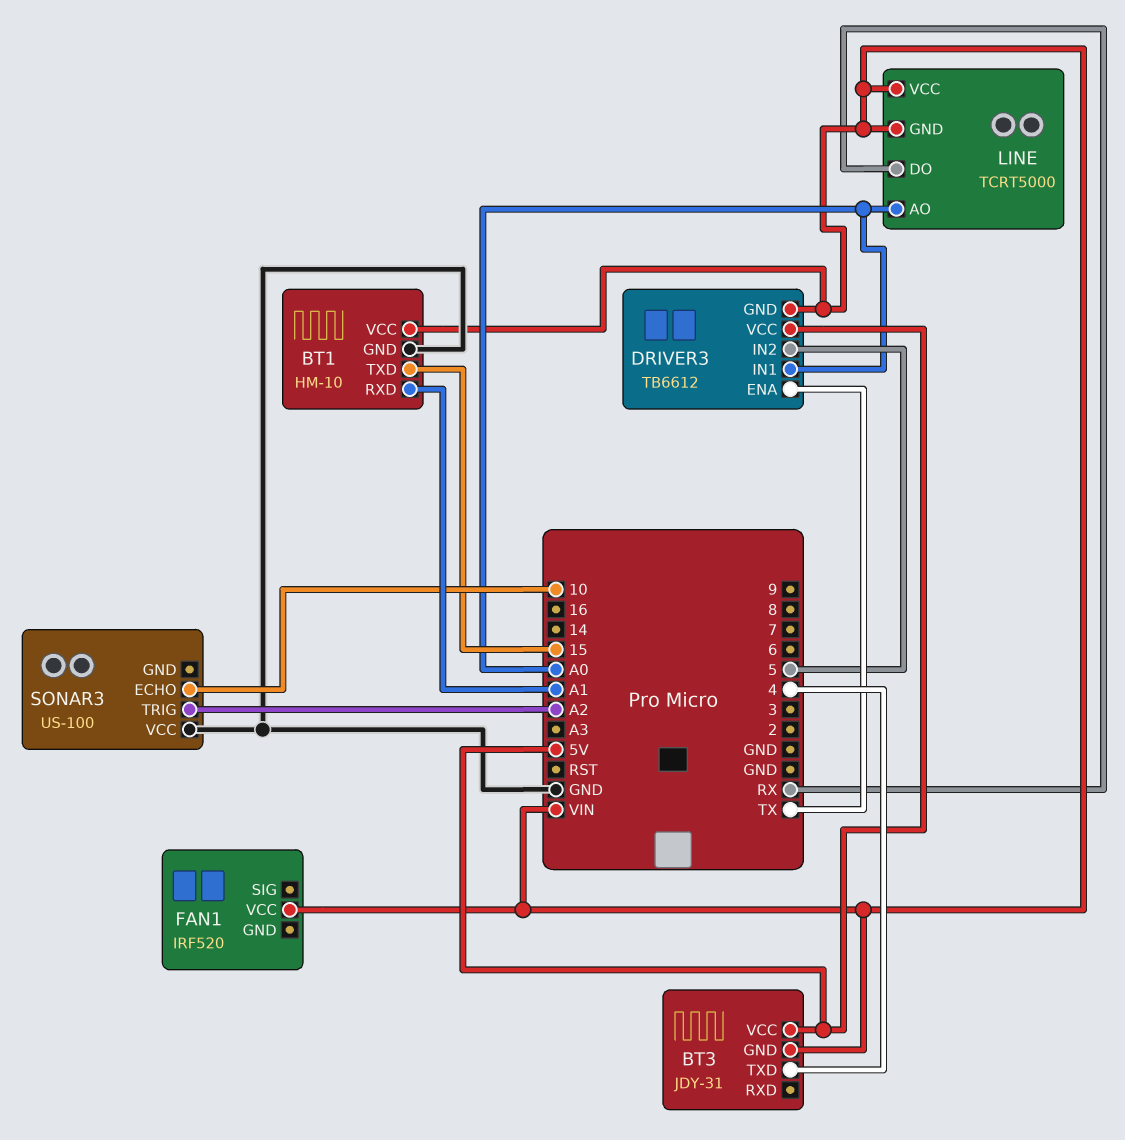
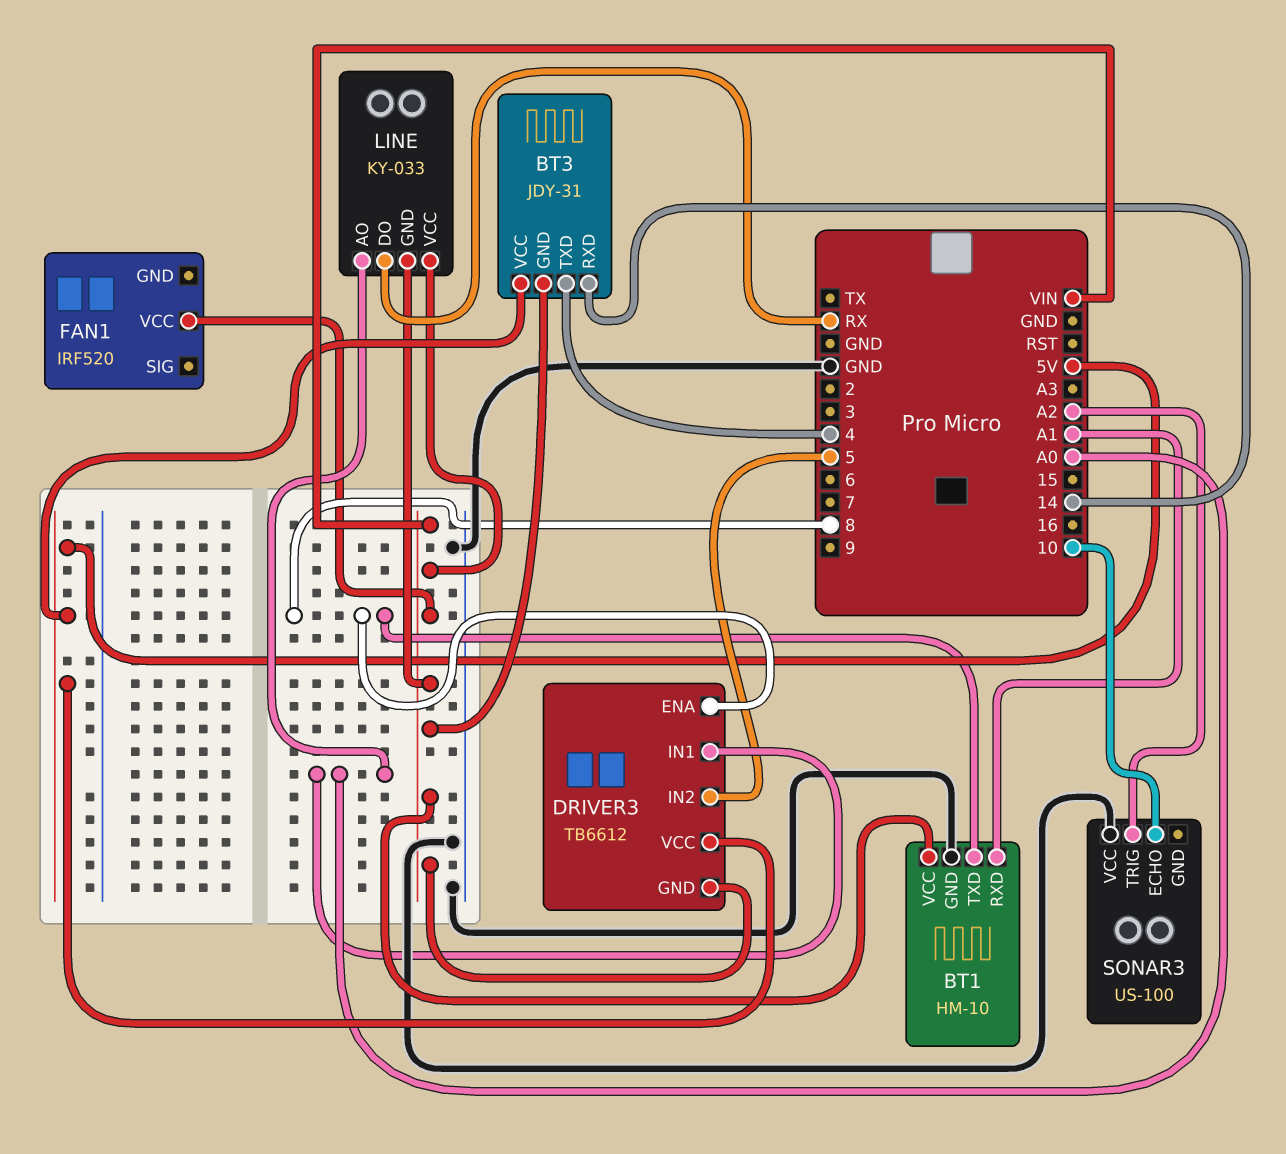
BT1 pin TXD: 15 -> 8
BT3 pin RXD: none -> 14
DRIVER3 pin ENA: TX -> 8
LINE: TCRT5000 -> KY-033

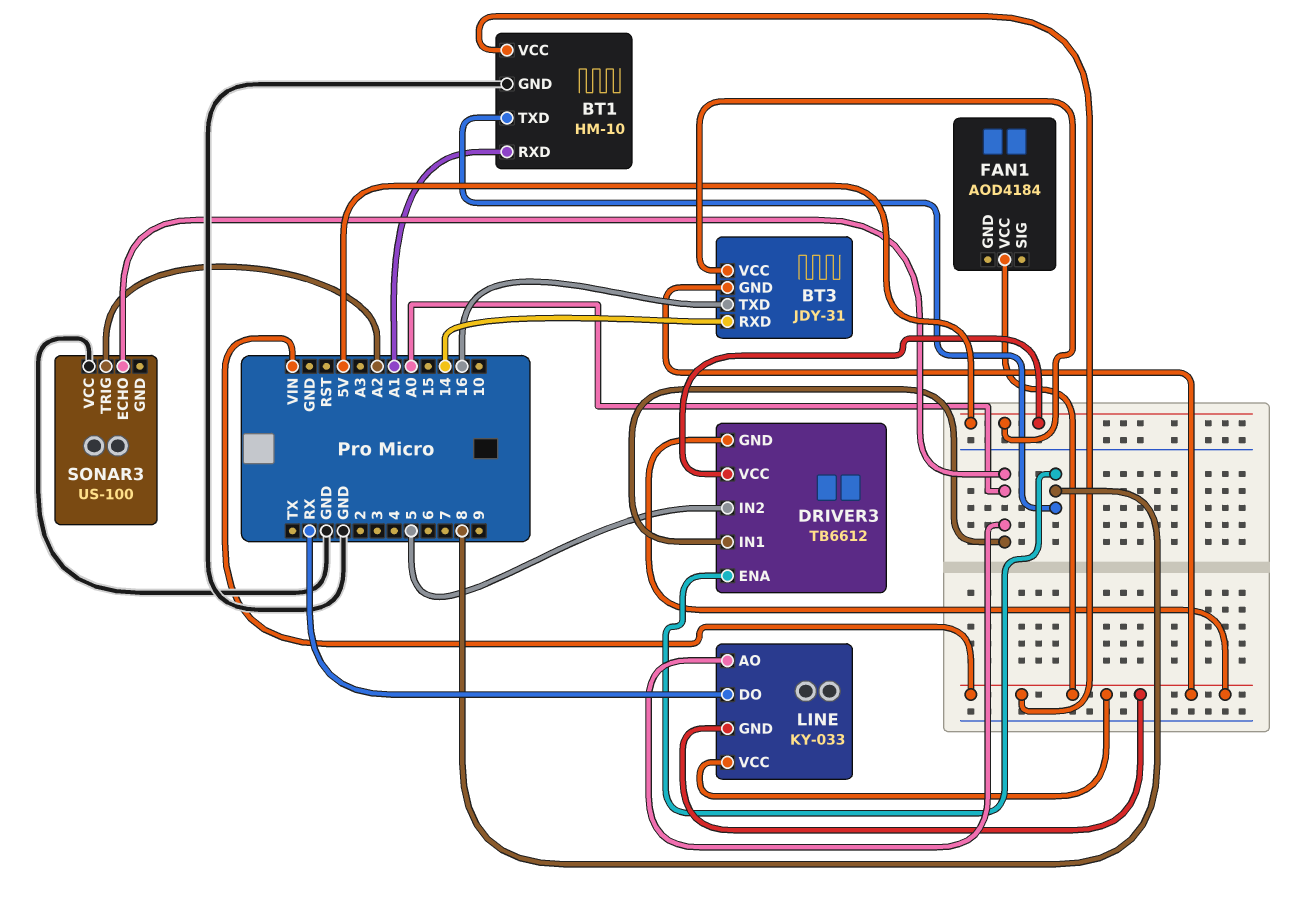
BT3 pin TXD: 4 -> 16
FAN1: IRF520 -> AOD4184
SONAR3 pin ECHO: 10 -> A0

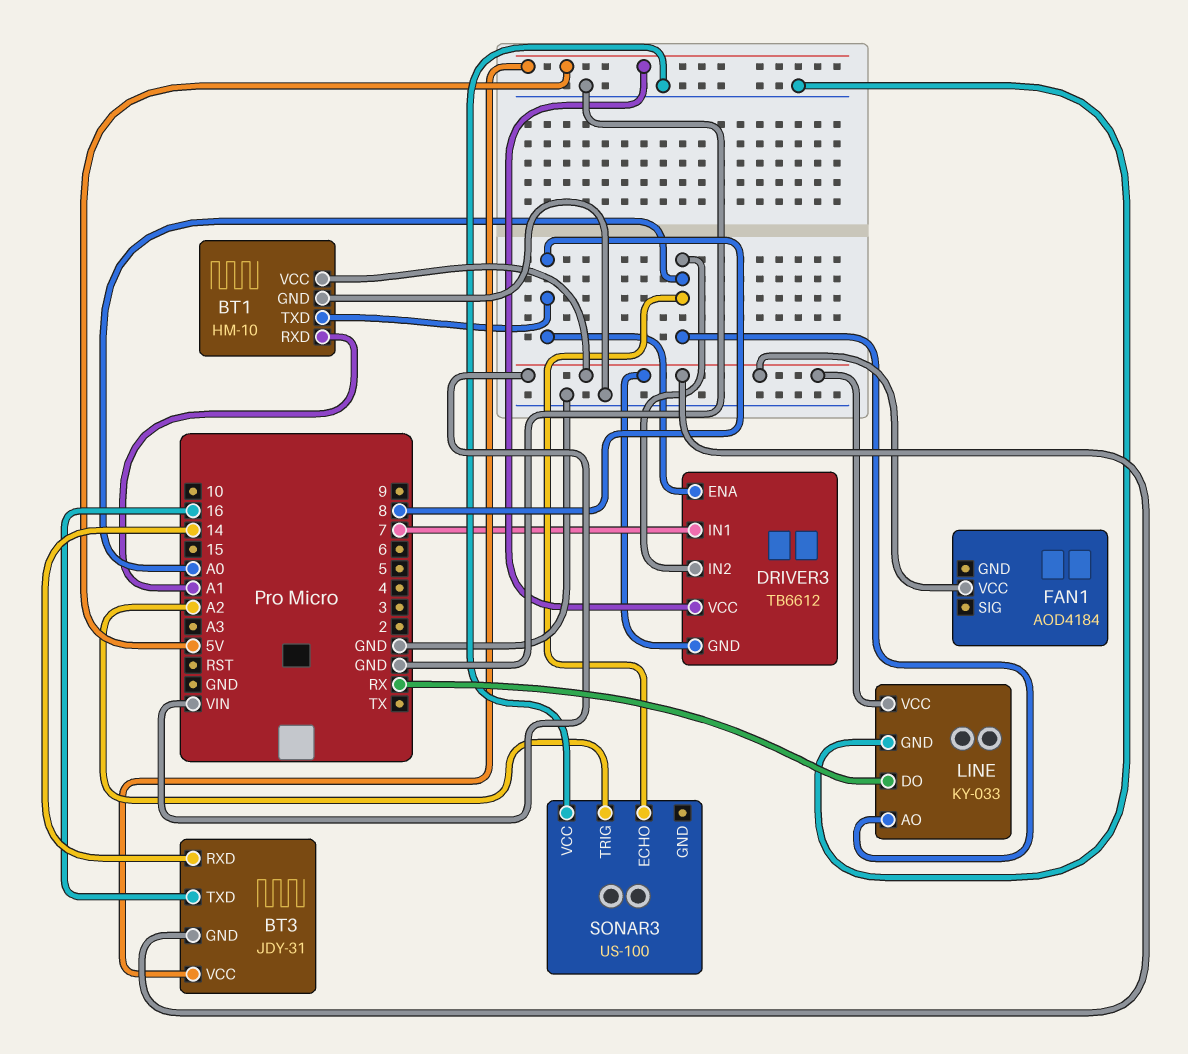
DRIVER3 pin IN1: A0 -> 7
DRIVER3 pin IN2: 5 -> A0
LINE pin GND: VIN -> GND

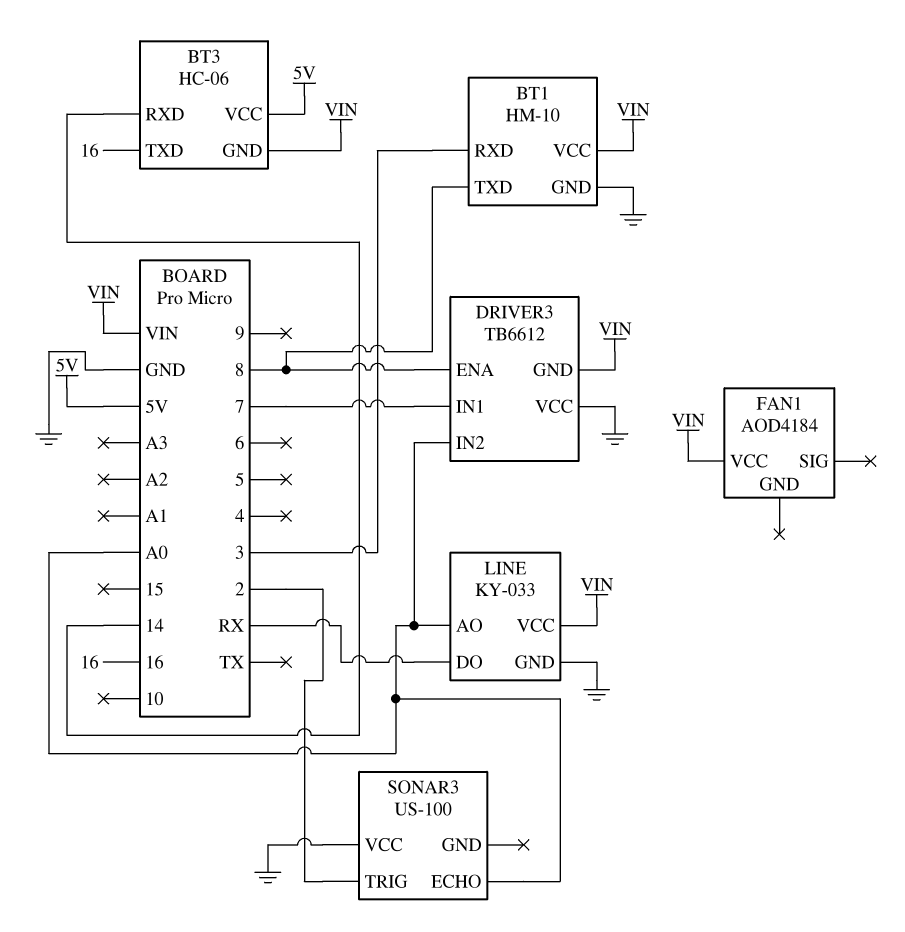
BT1 pin RXD: A1 -> 3
BT3: JDY-31 -> HC-06
DRIVER3 pin VCC: 5V -> GND
SONAR3 pin TRIG: A2 -> 2

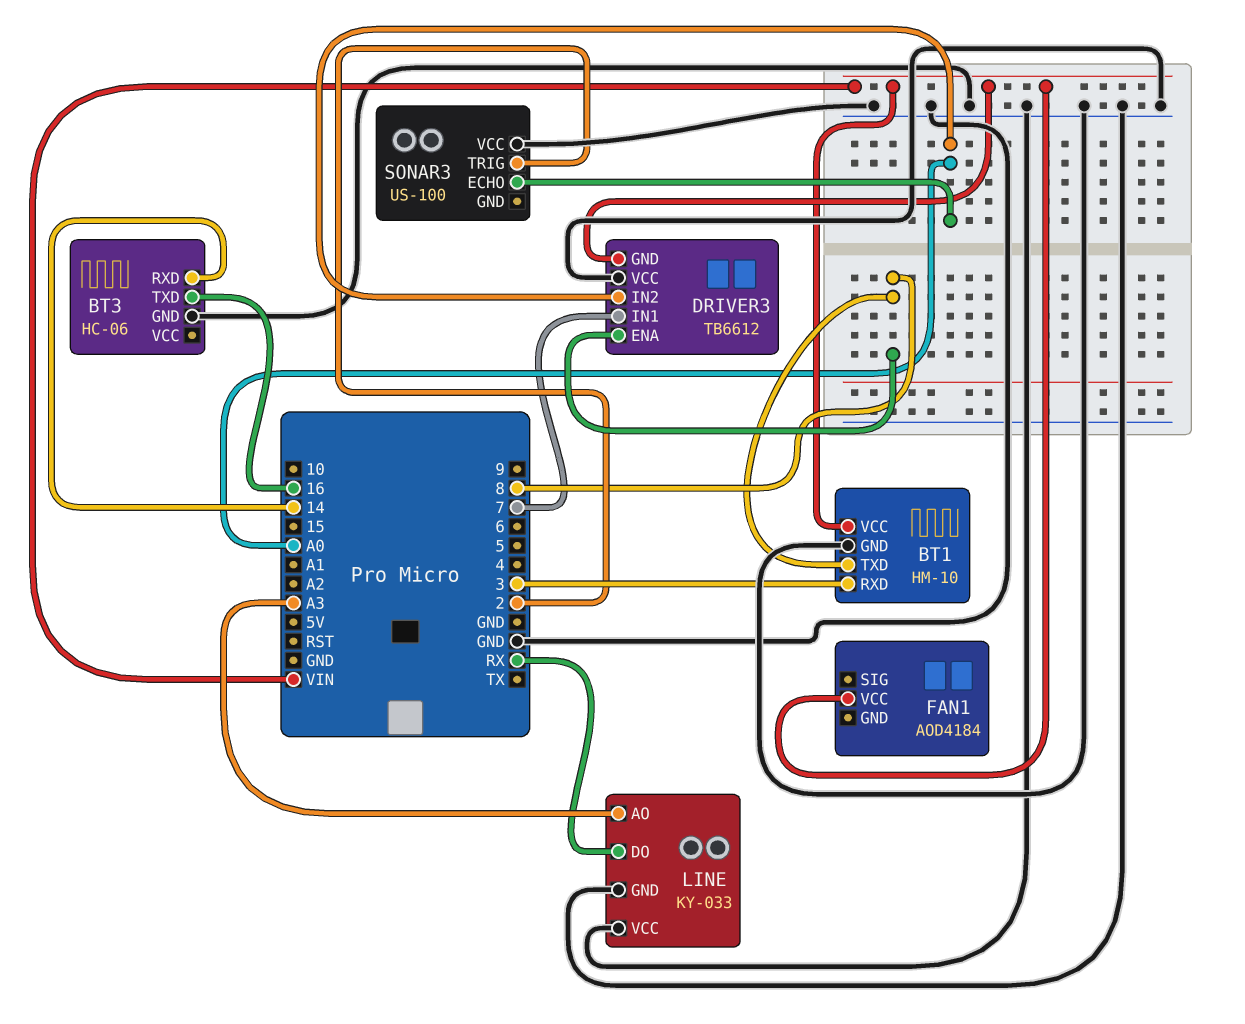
BT3 pin GND: VIN -> GND
BT3 pin VCC: 5V -> none
LINE pin AO: A0 -> A3
LINE pin VCC: VIN -> GND

